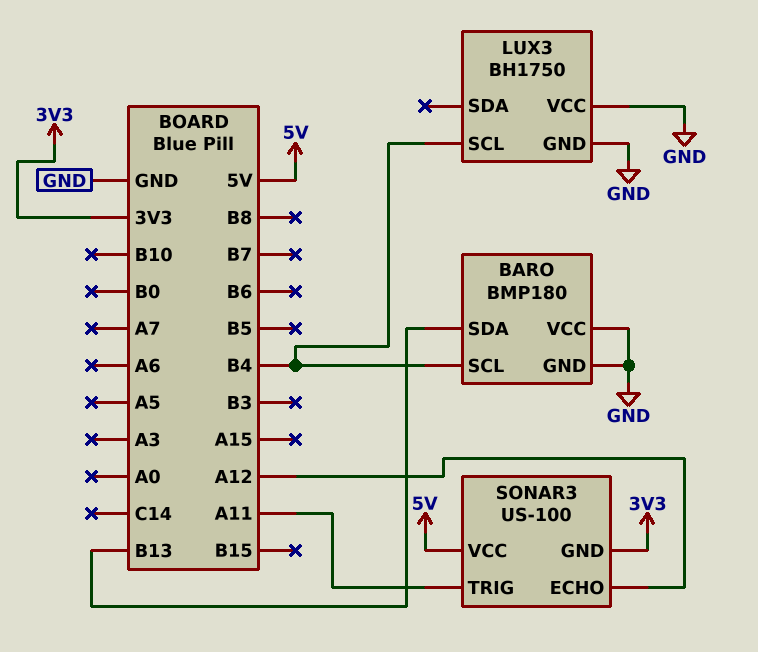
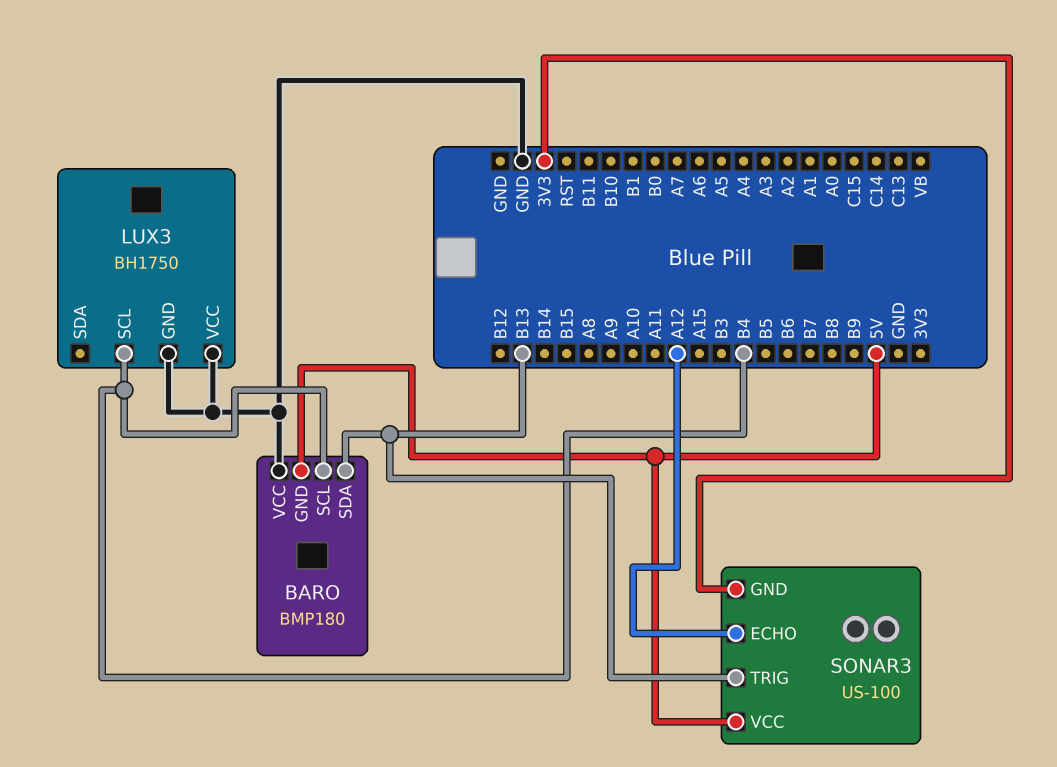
BARO pin GND: GND -> 5V
SONAR3 pin TRIG: A11 -> B13

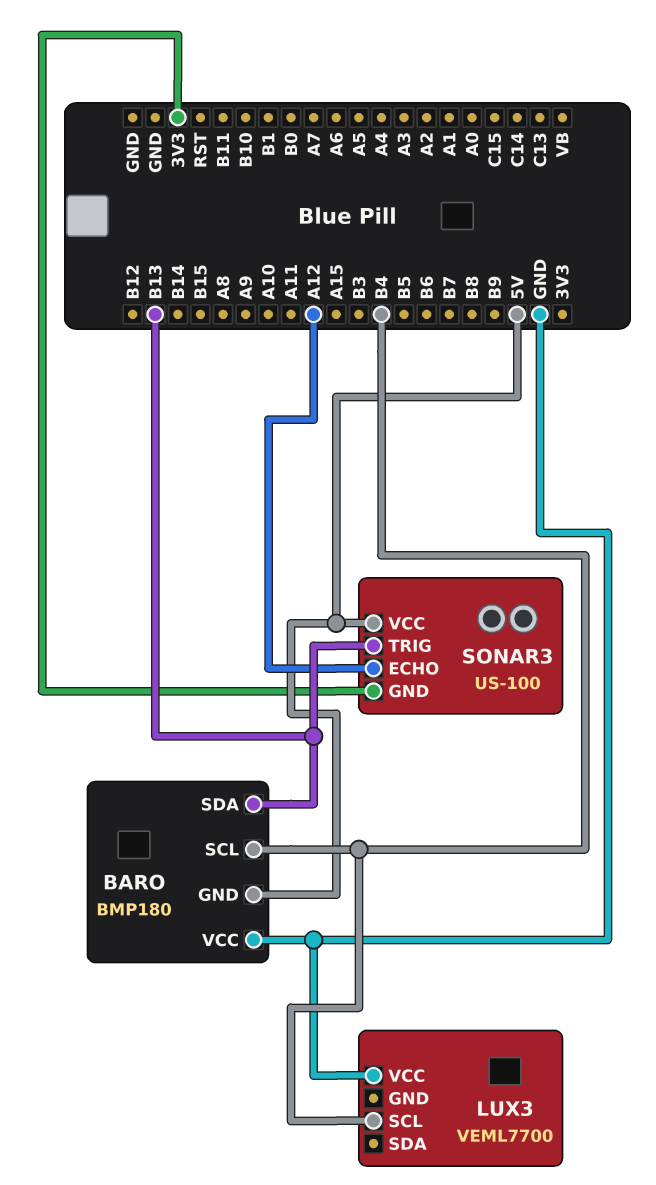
LUX3: BH1750 -> VEML7700
LUX3 pin GND: GND -> none

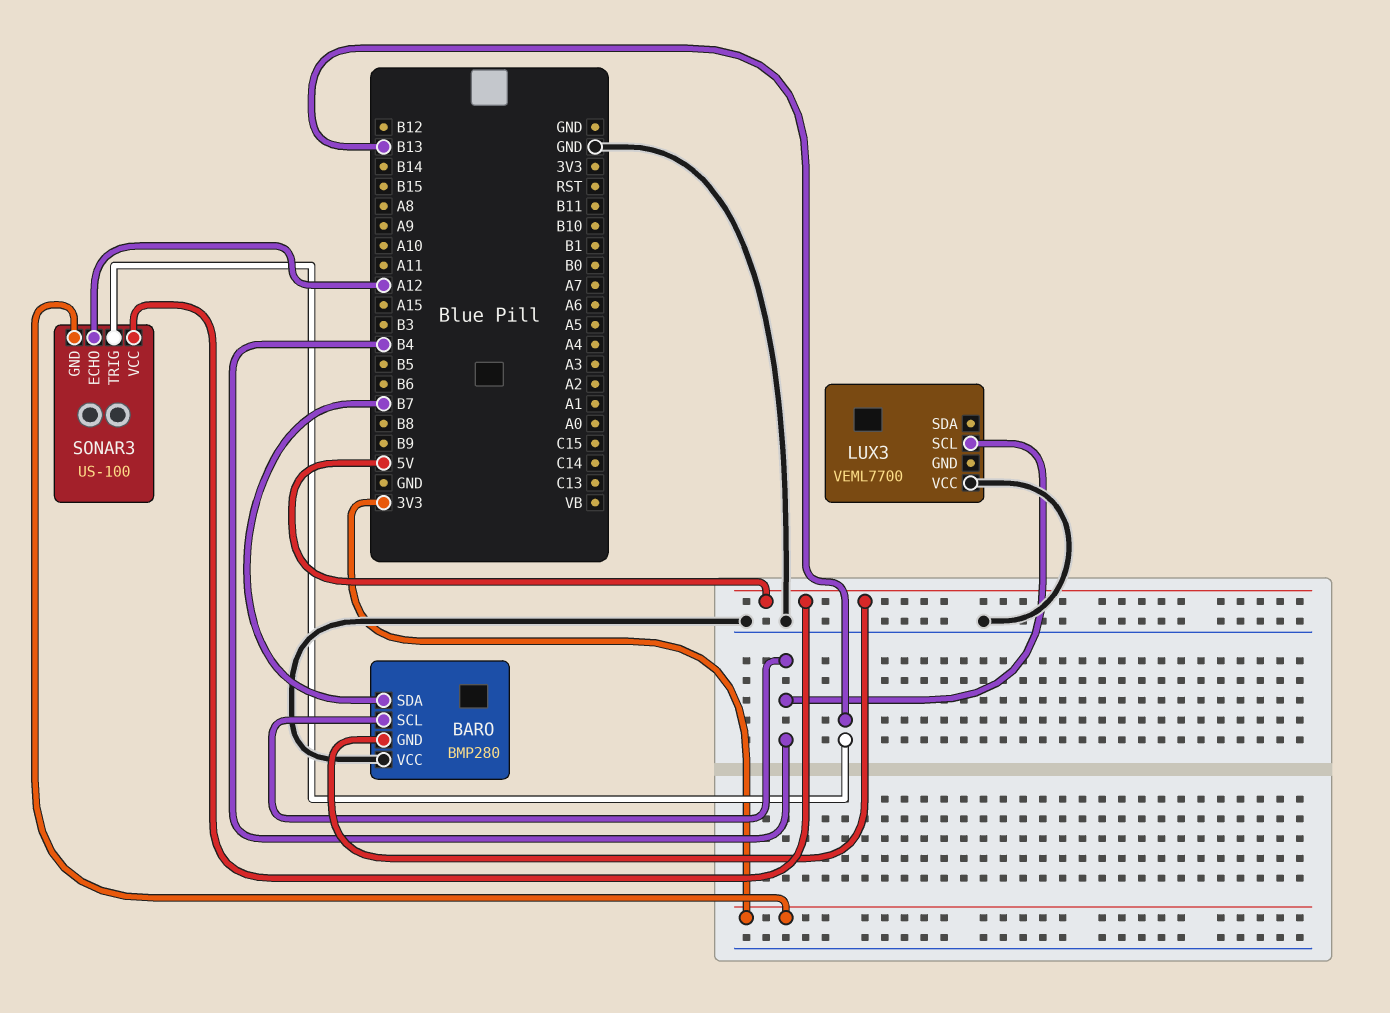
BARO: BMP180 -> BMP280
BARO pin SDA: B13 -> B7

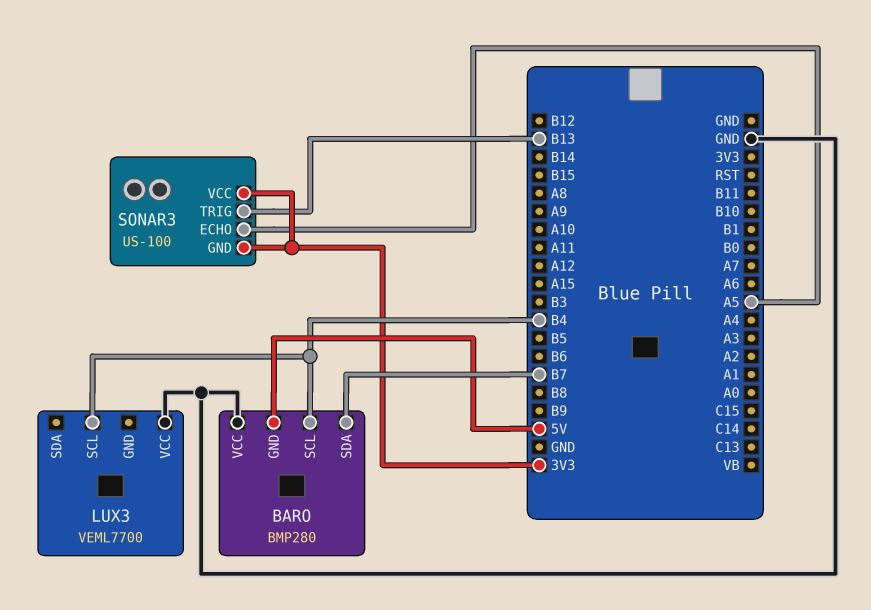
SONAR3 pin ECHO: A12 -> A5
SONAR3 pin VCC: 5V -> 3V3

